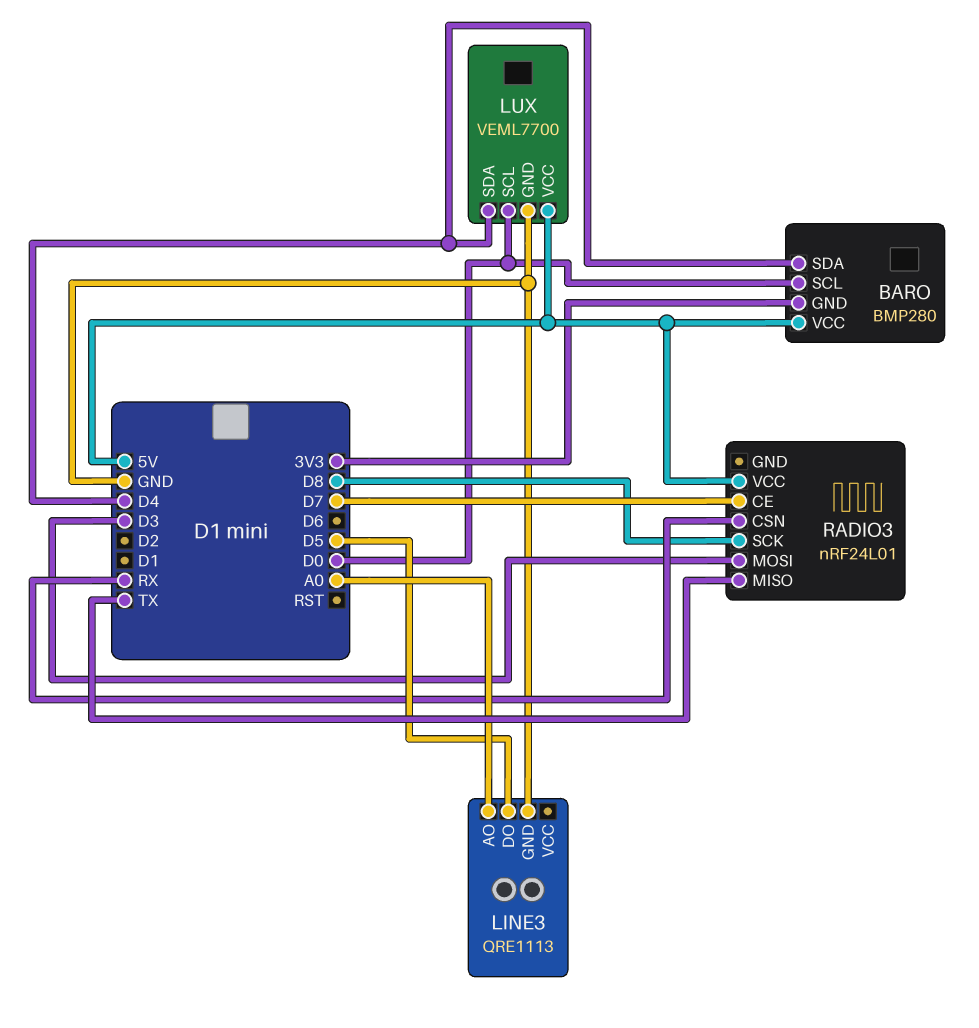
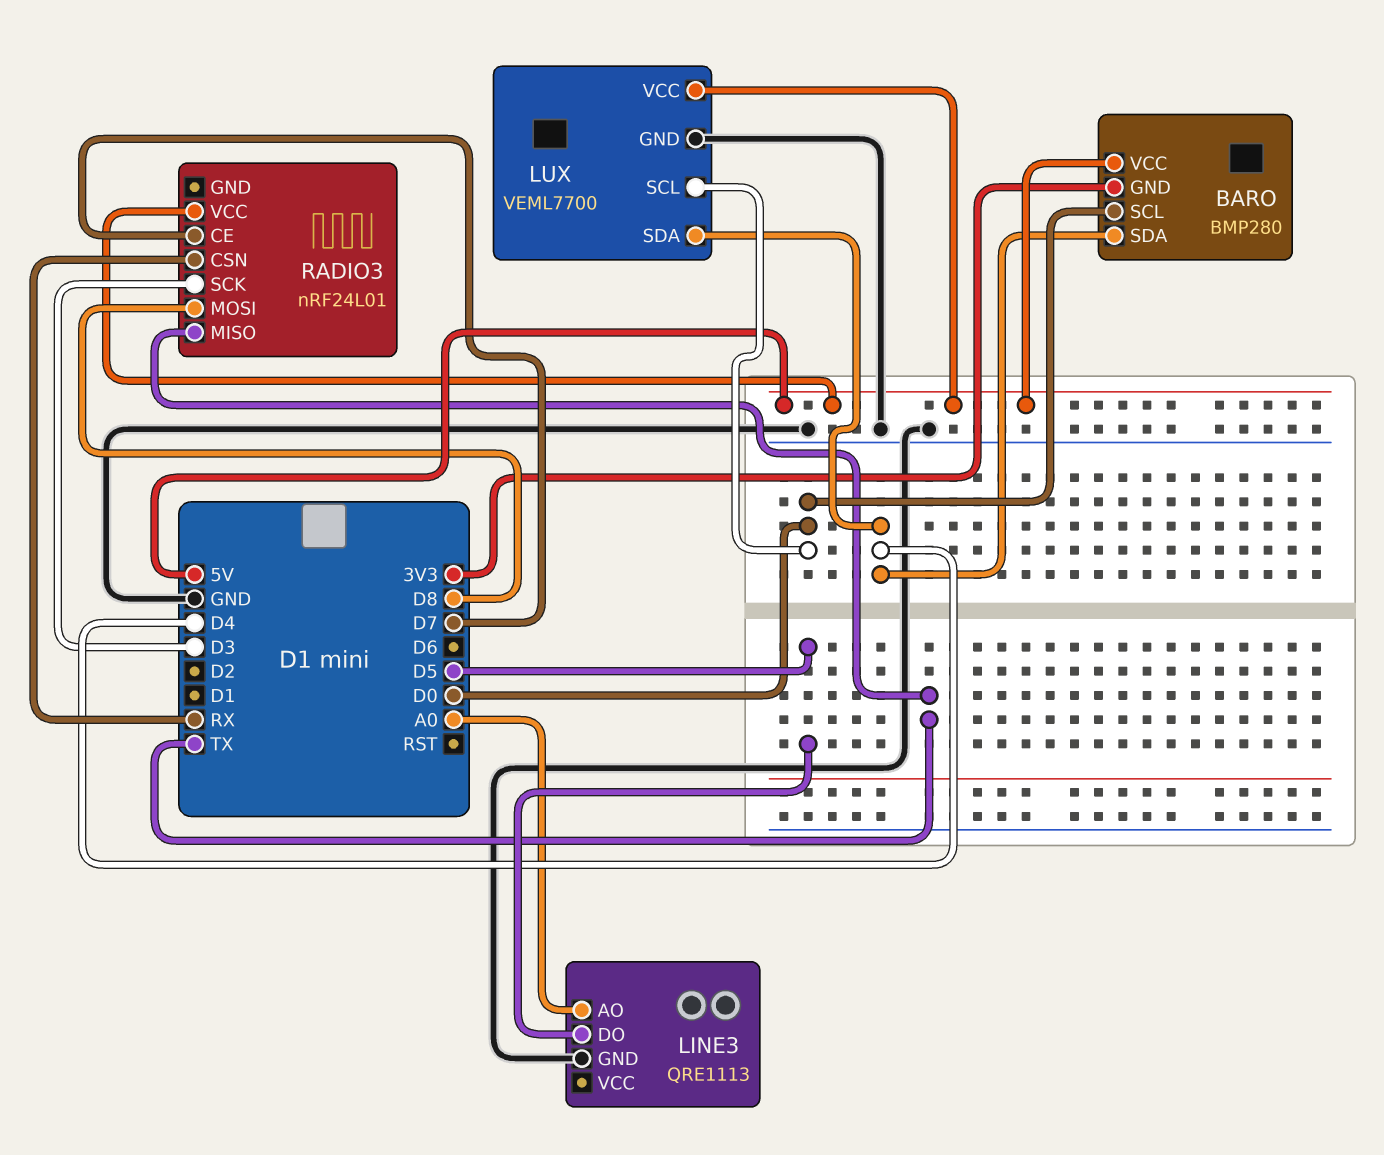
RADIO3 pin MOSI: D3 -> D8
RADIO3 pin SCK: D8 -> D3

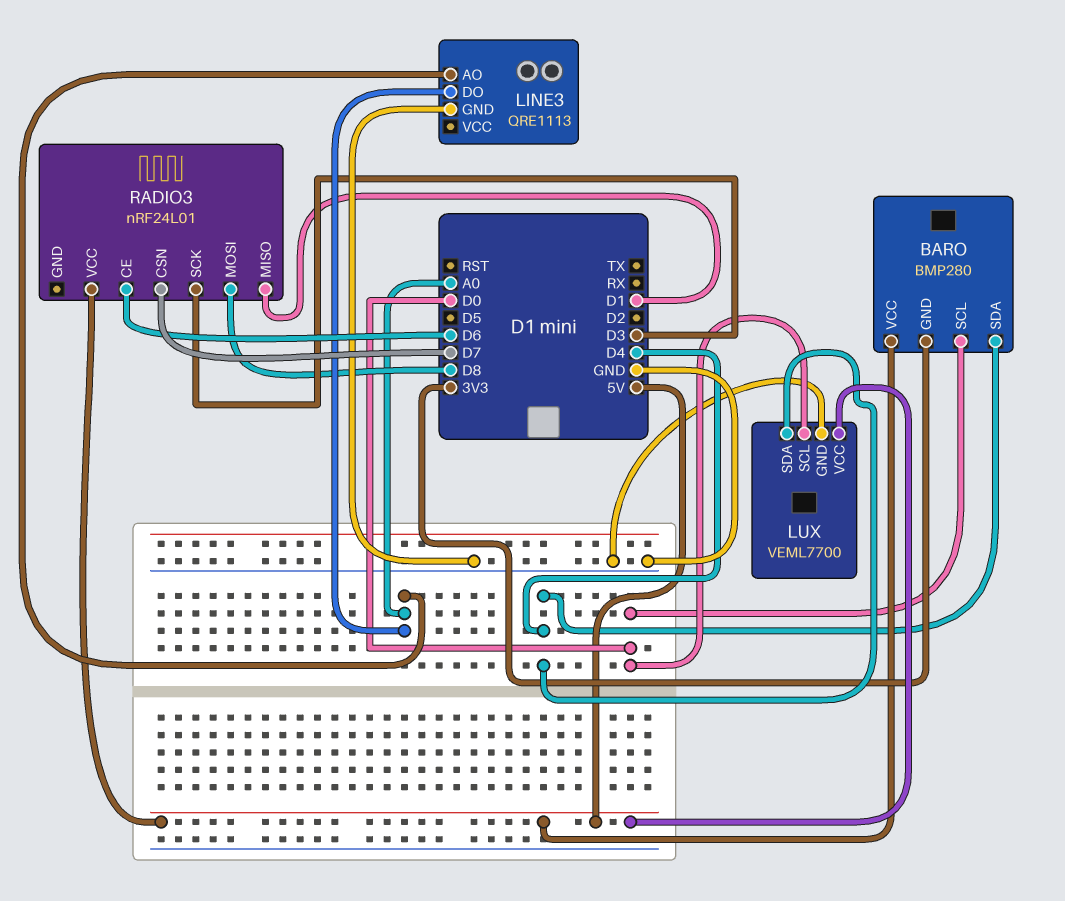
LINE3 pin DO: D5 -> A0
RADIO3 pin CE: D7 -> D6
RADIO3 pin CSN: RX -> D7
RADIO3 pin MISO: TX -> D1

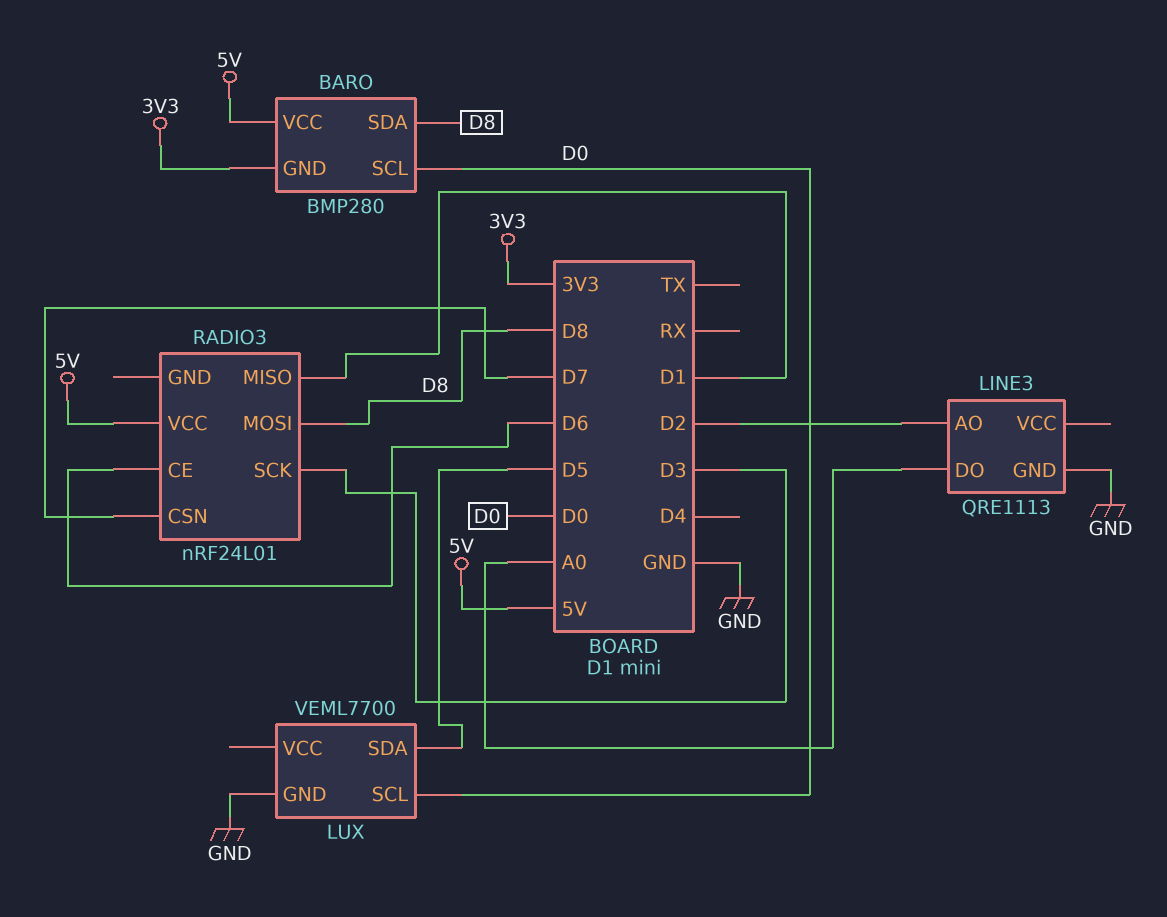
BARO pin SDA: D4 -> D8
LINE3 pin AO: A0 -> D2
LUX pin SDA: D4 -> D5
LUX pin VCC: 5V -> none

